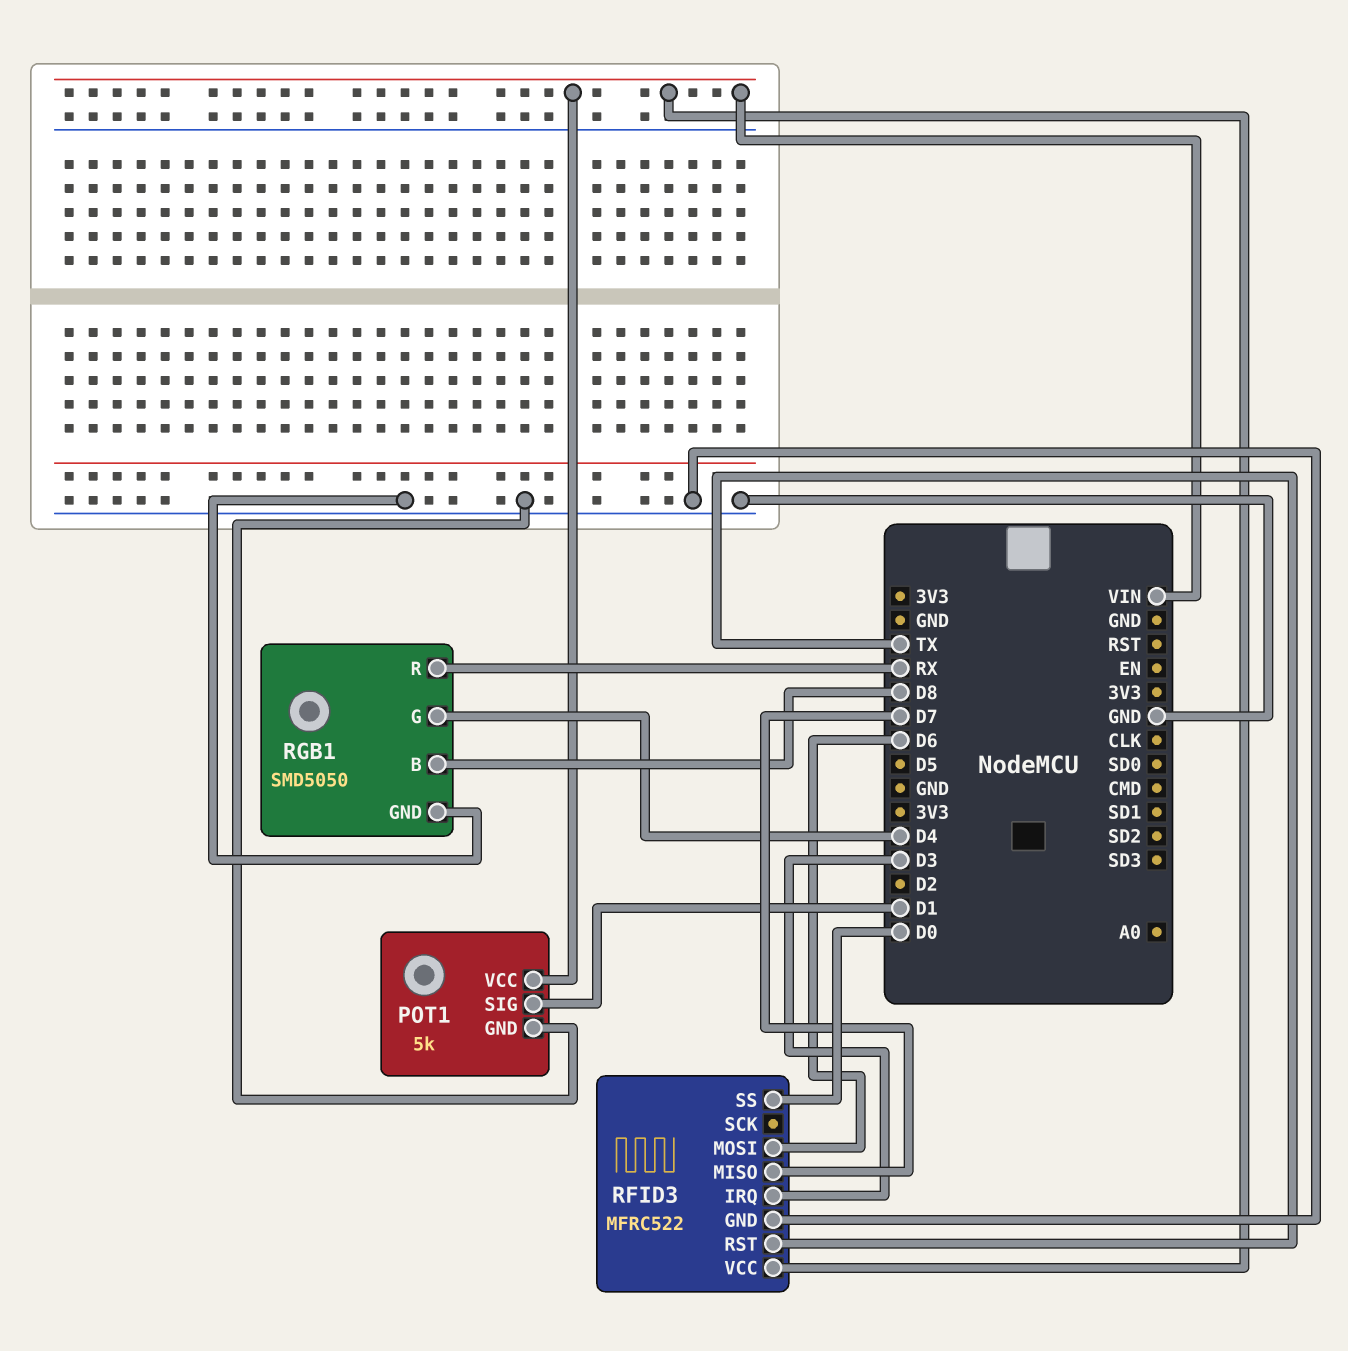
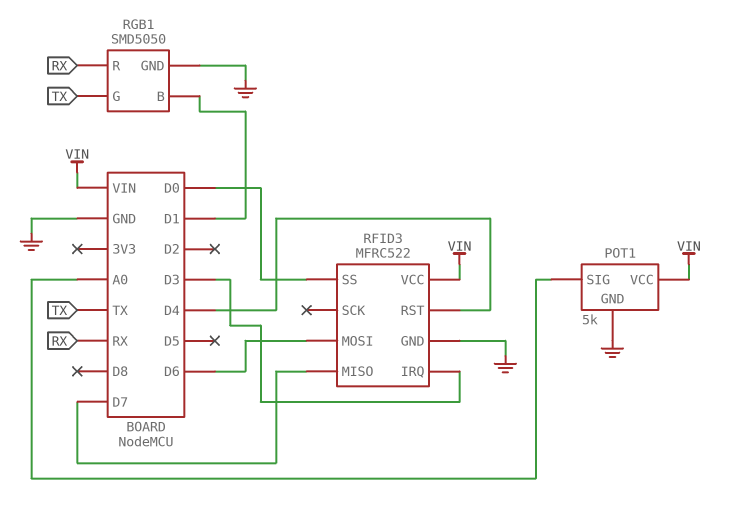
POT1 pin SIG: D1 -> A0
RFID3 pin RST: TX -> D4
RGB1 pin B: D8 -> D1
RGB1 pin G: D4 -> TX

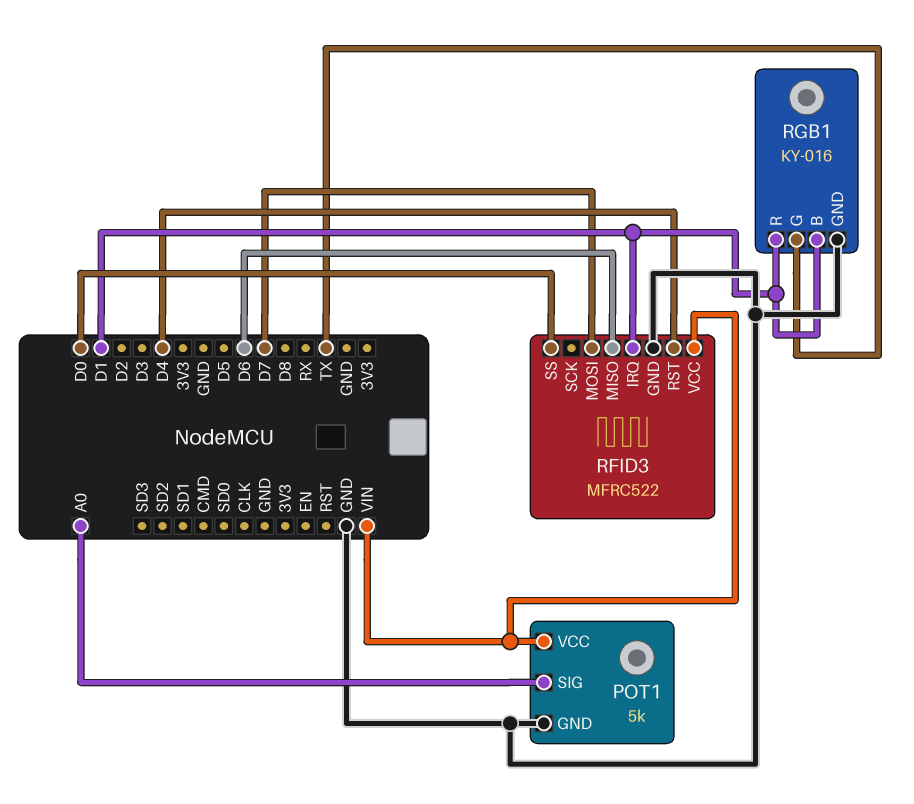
RFID3 pin IRQ: D3 -> D1
RFID3 pin MISO: D7 -> D6
RFID3 pin MOSI: D6 -> D7
RGB1: SMD5050 -> KY-016
RGB1 pin R: RX -> D1

